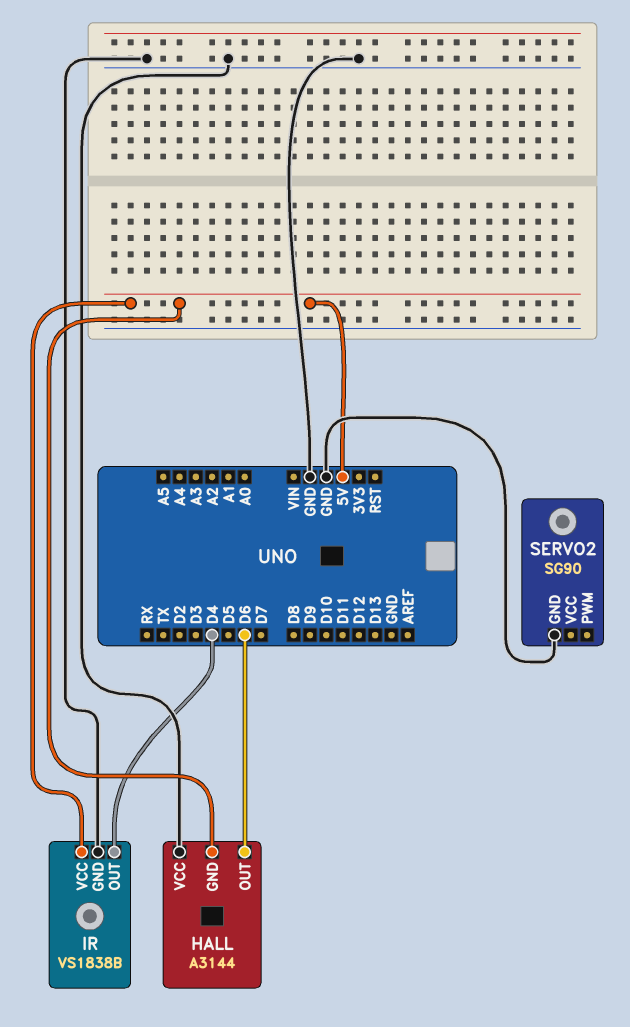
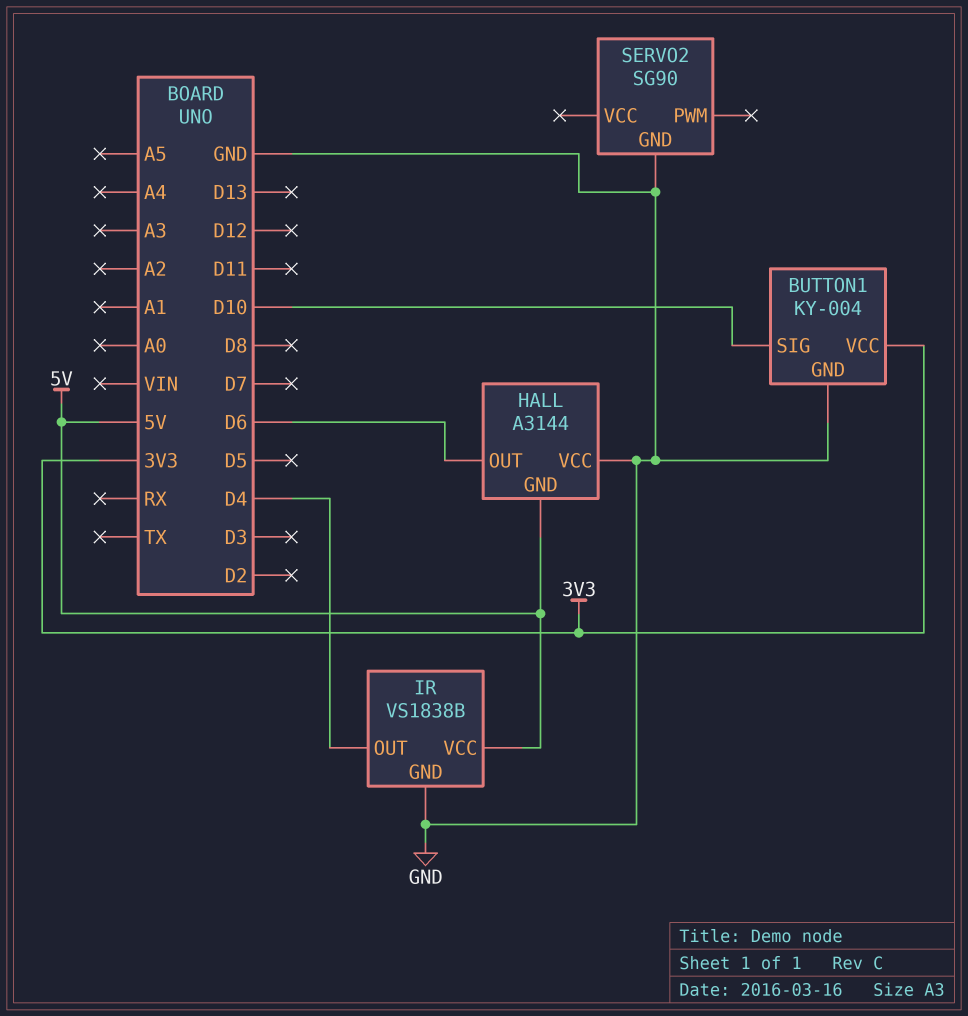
BUTTON1: none -> KY-004
BUTTON1 pin GND: none -> GND
BUTTON1 pin SIG: none -> D10
BUTTON1 pin VCC: none -> 3V3

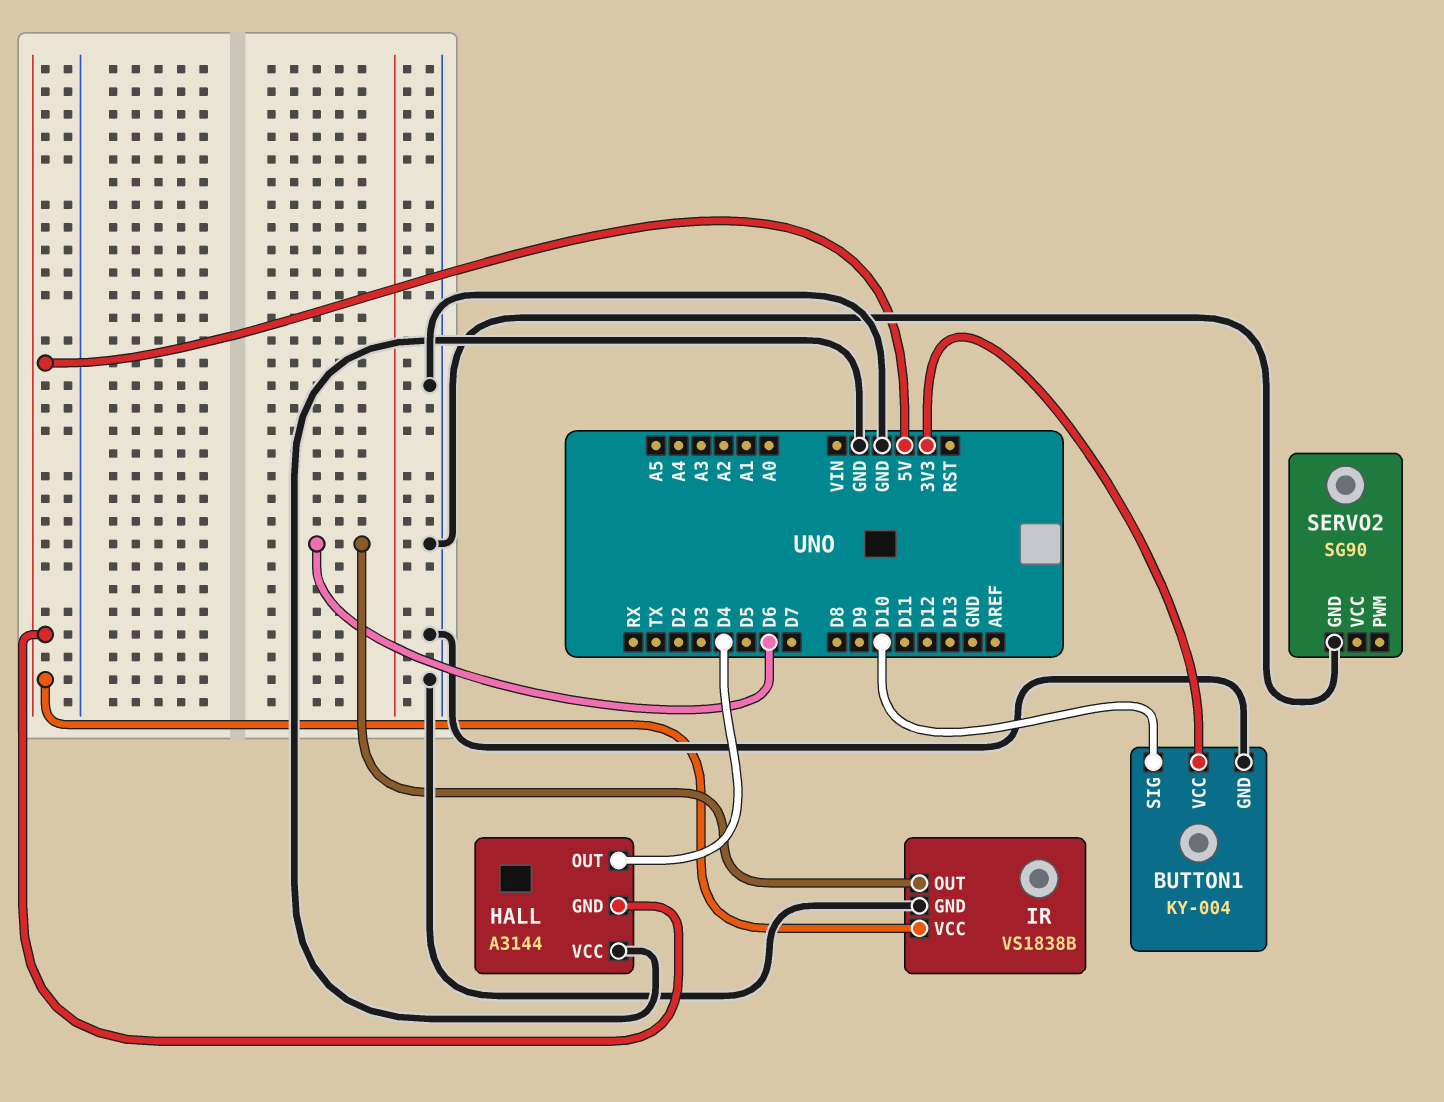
HALL pin OUT: D6 -> D4
IR pin OUT: D4 -> D6

